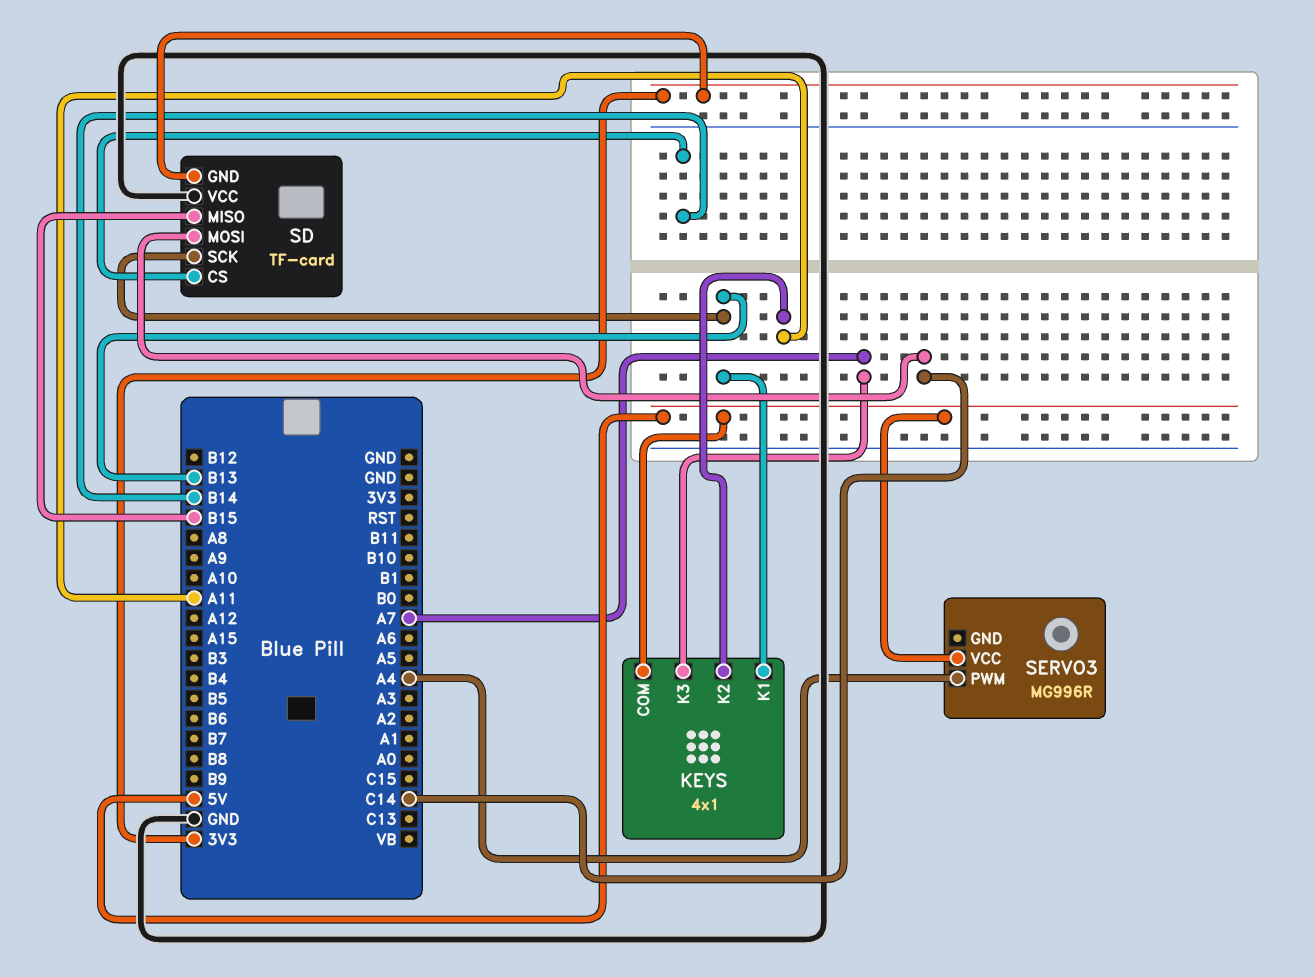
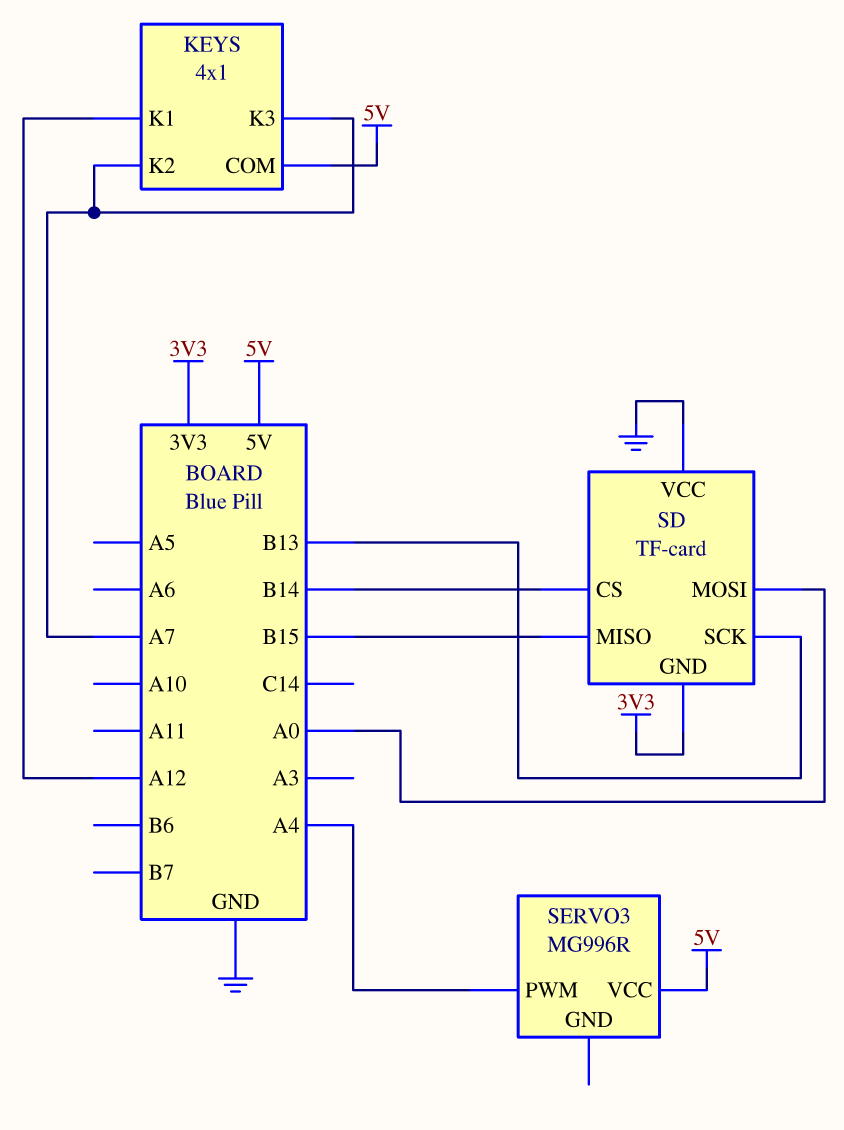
KEYS pin K1: B13 -> A12
KEYS pin K2: A11 -> A7
SD pin MOSI: C14 -> A0

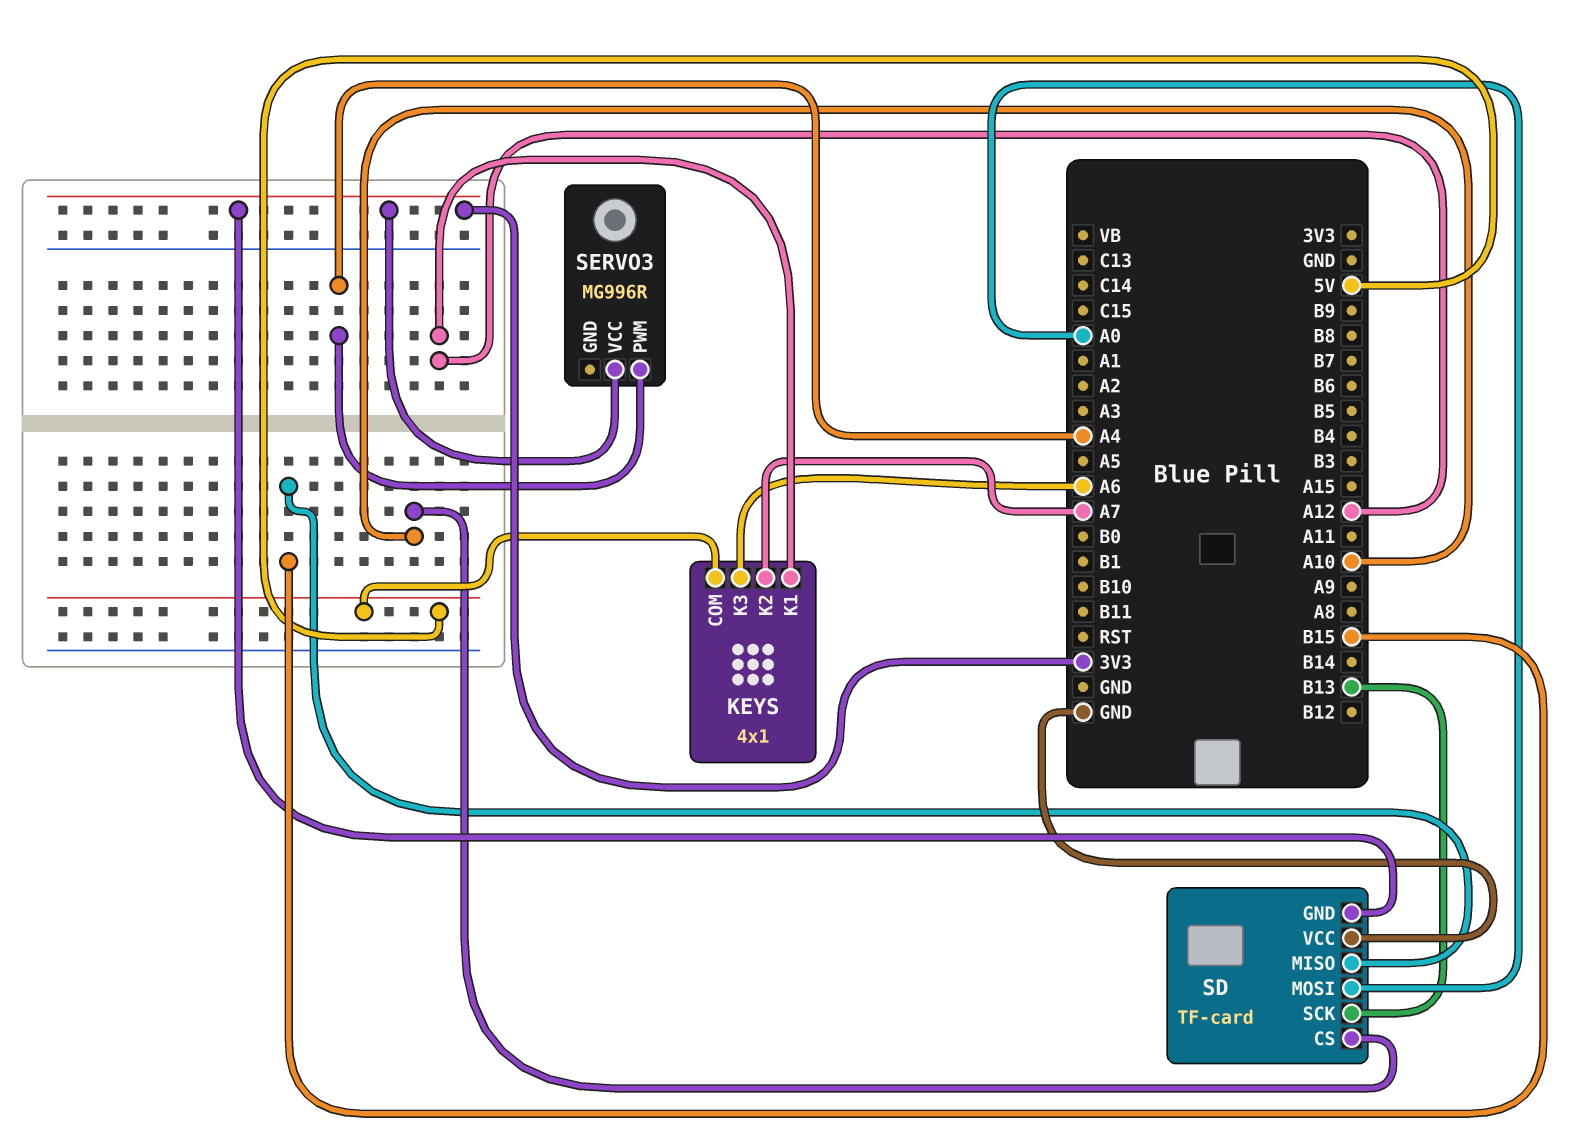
KEYS pin K3: A7 -> A6
SD pin CS: B14 -> A10
SERVO3 pin VCC: 5V -> 3V3

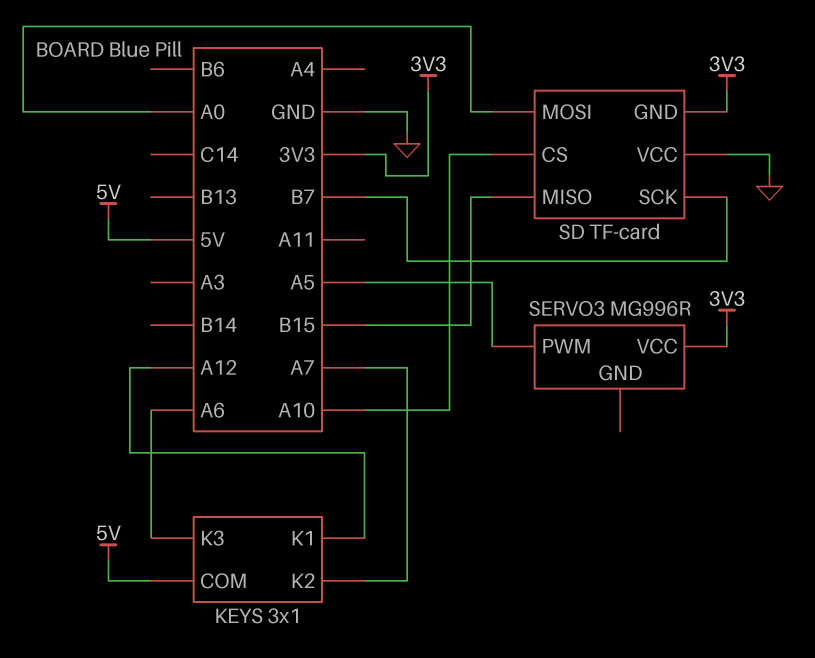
KEYS: 4x1 -> 3x1
SD pin SCK: B13 -> B7
SERVO3 pin PWM: A4 -> A5

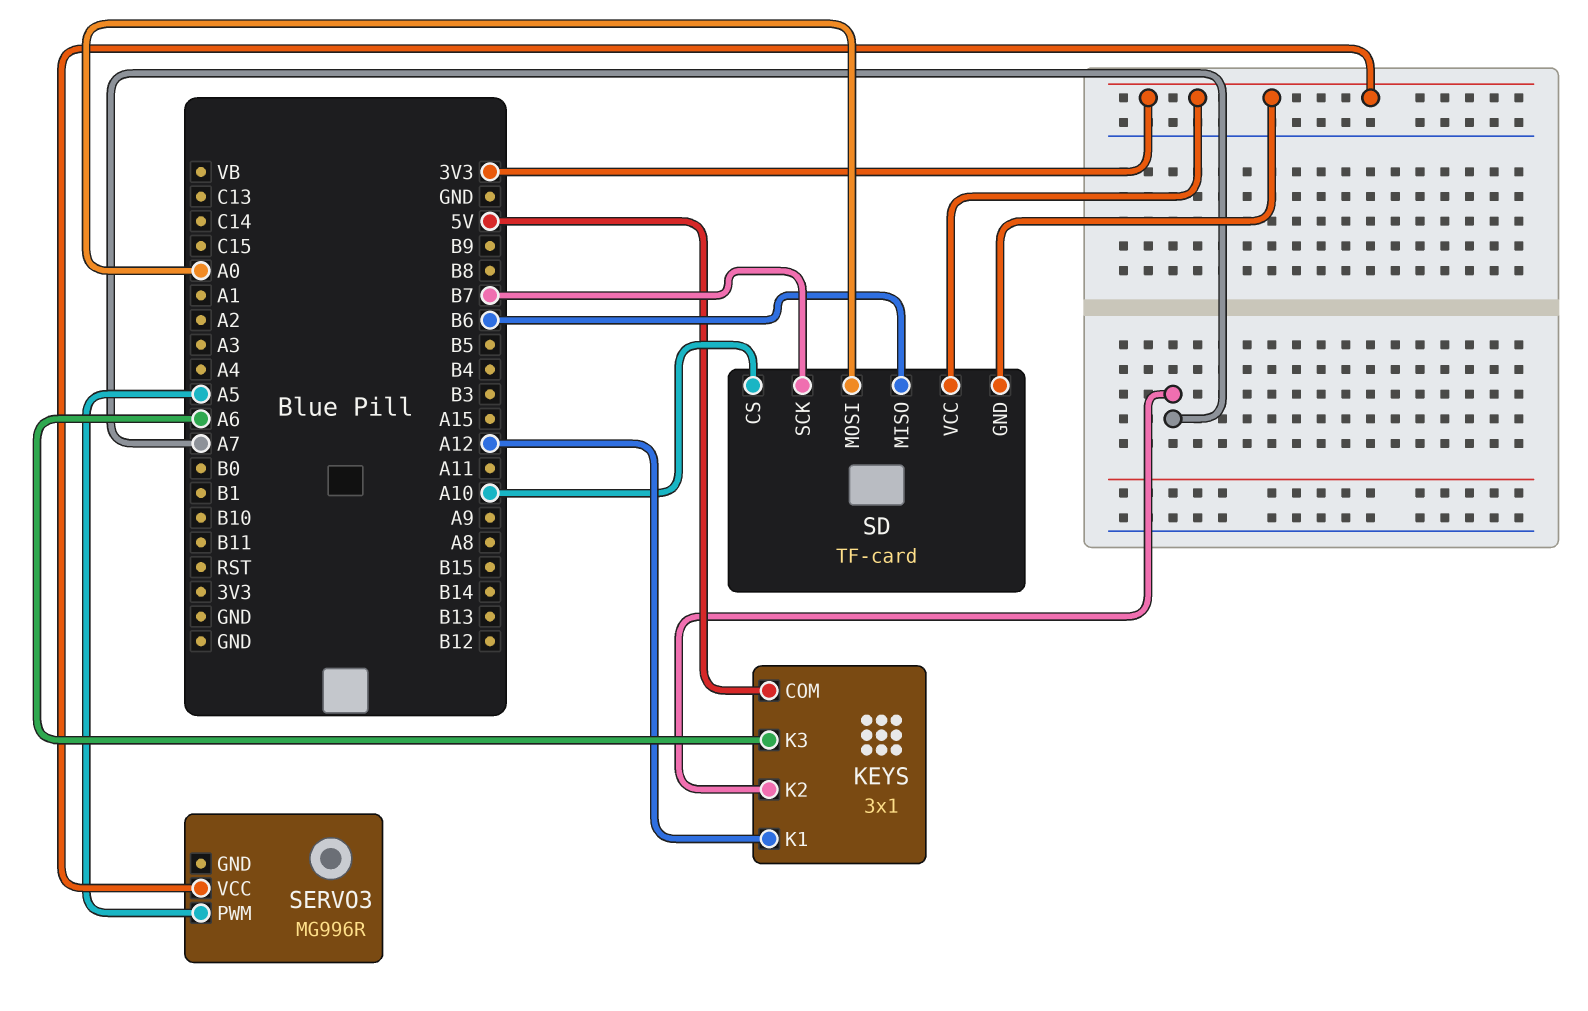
SD pin MISO: B15 -> B6
SD pin VCC: GND -> 3V3

